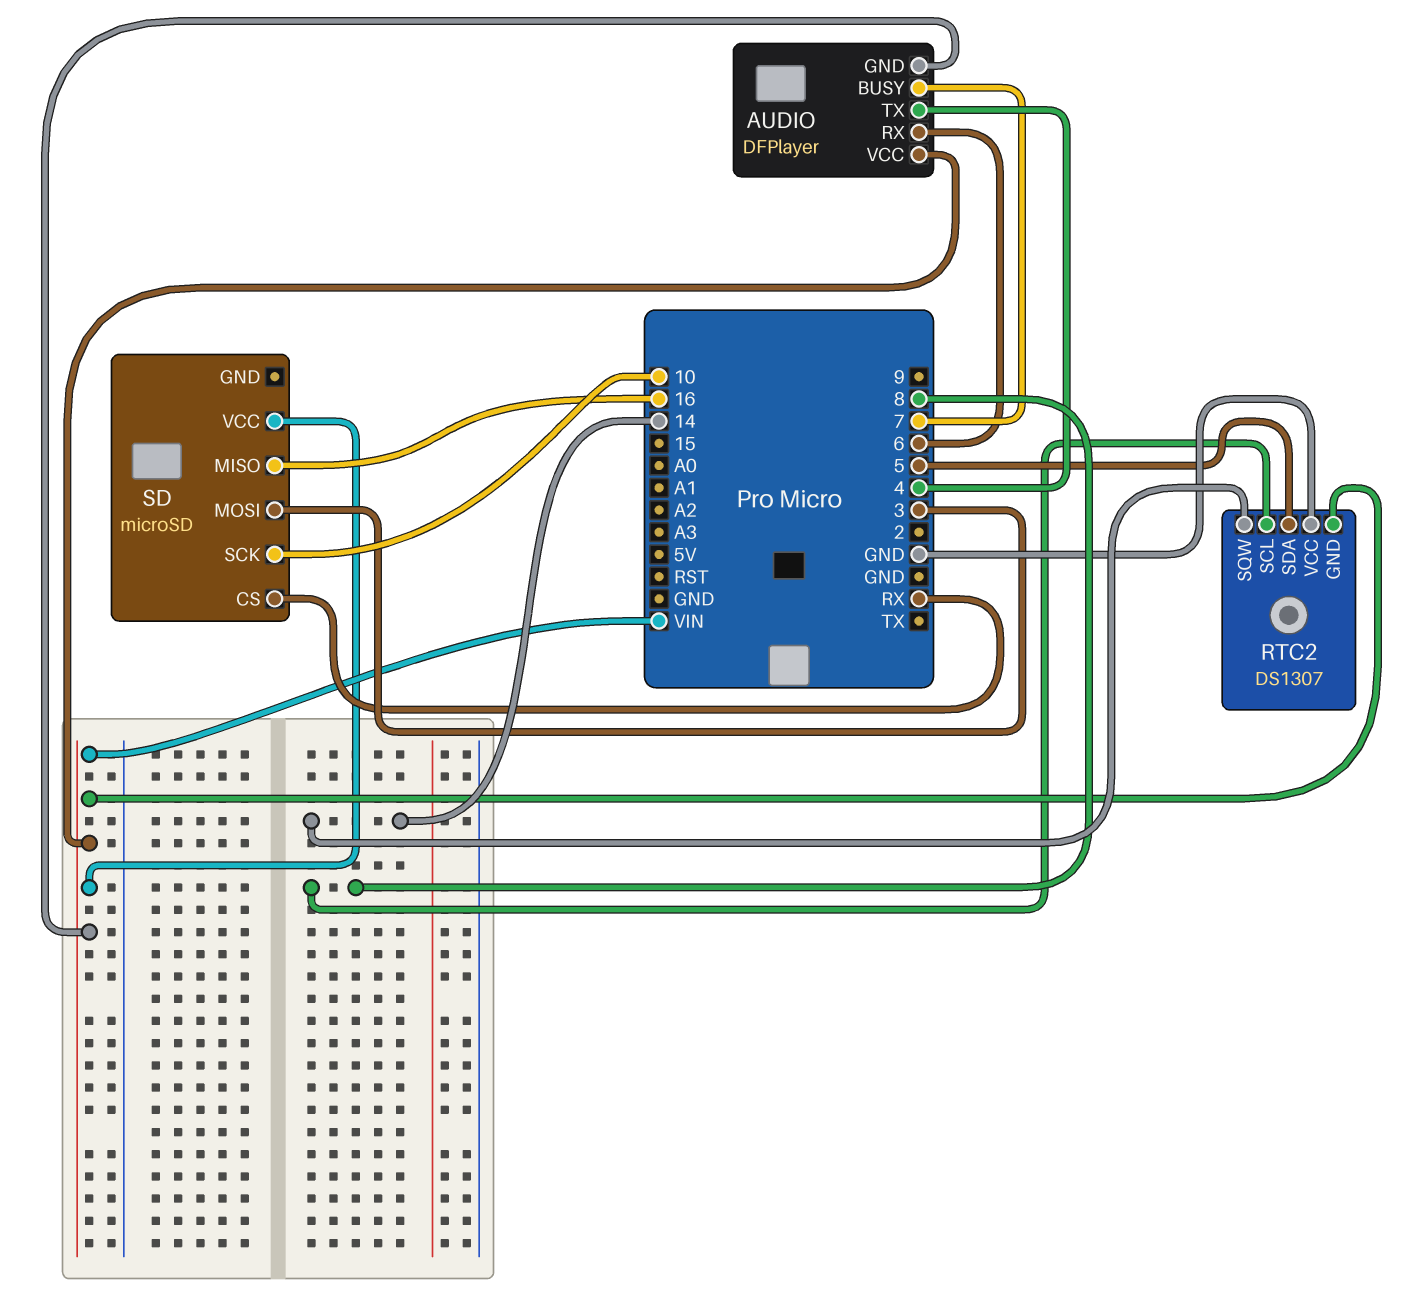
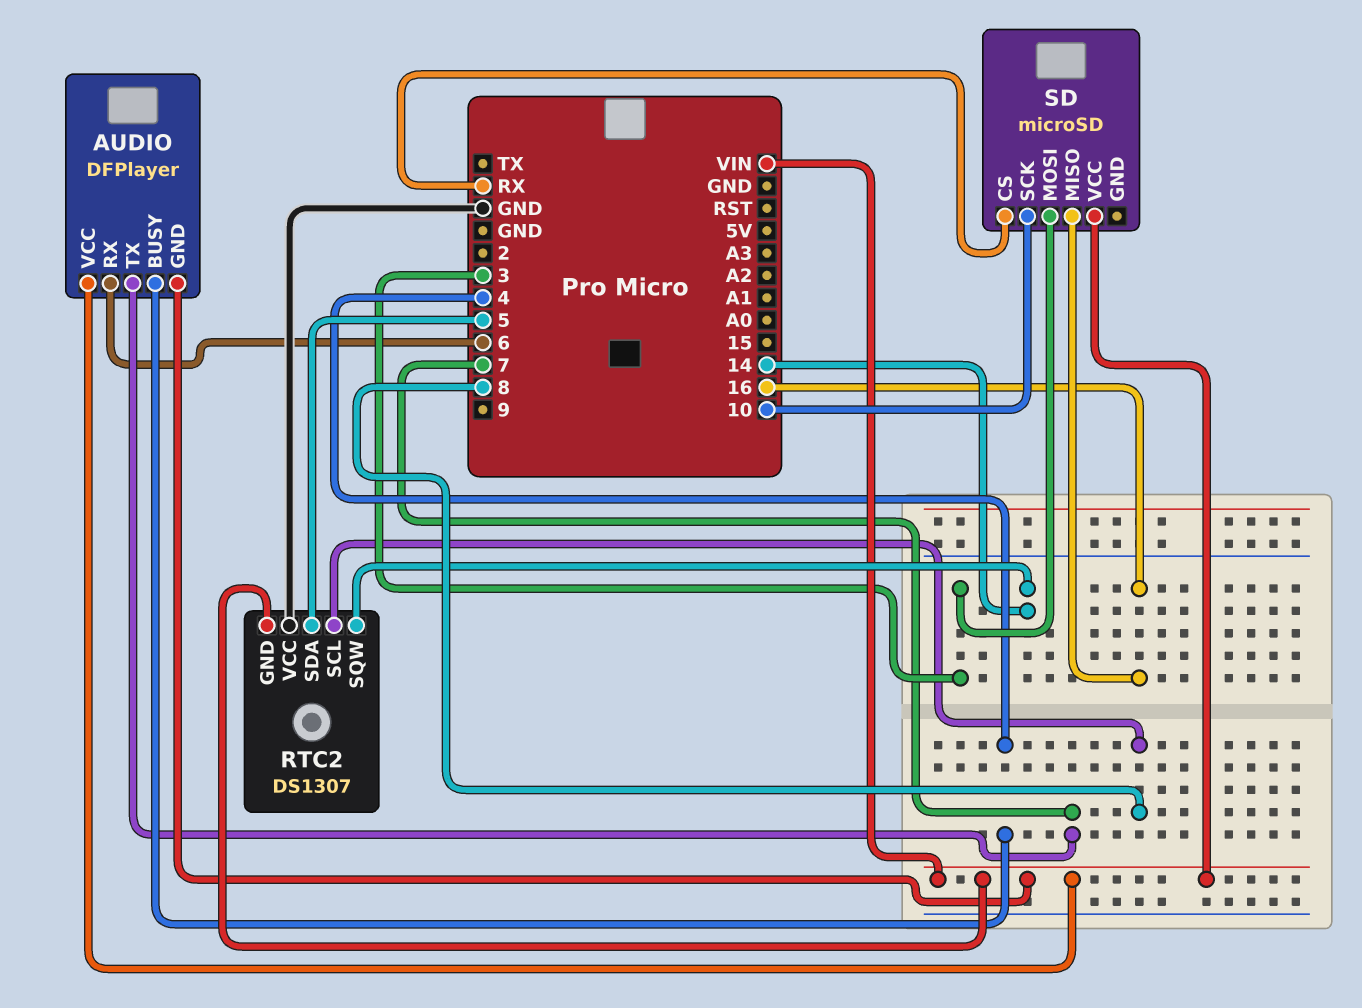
AUDIO pin BUSY: 7 -> 4
AUDIO pin TX: 4 -> 7

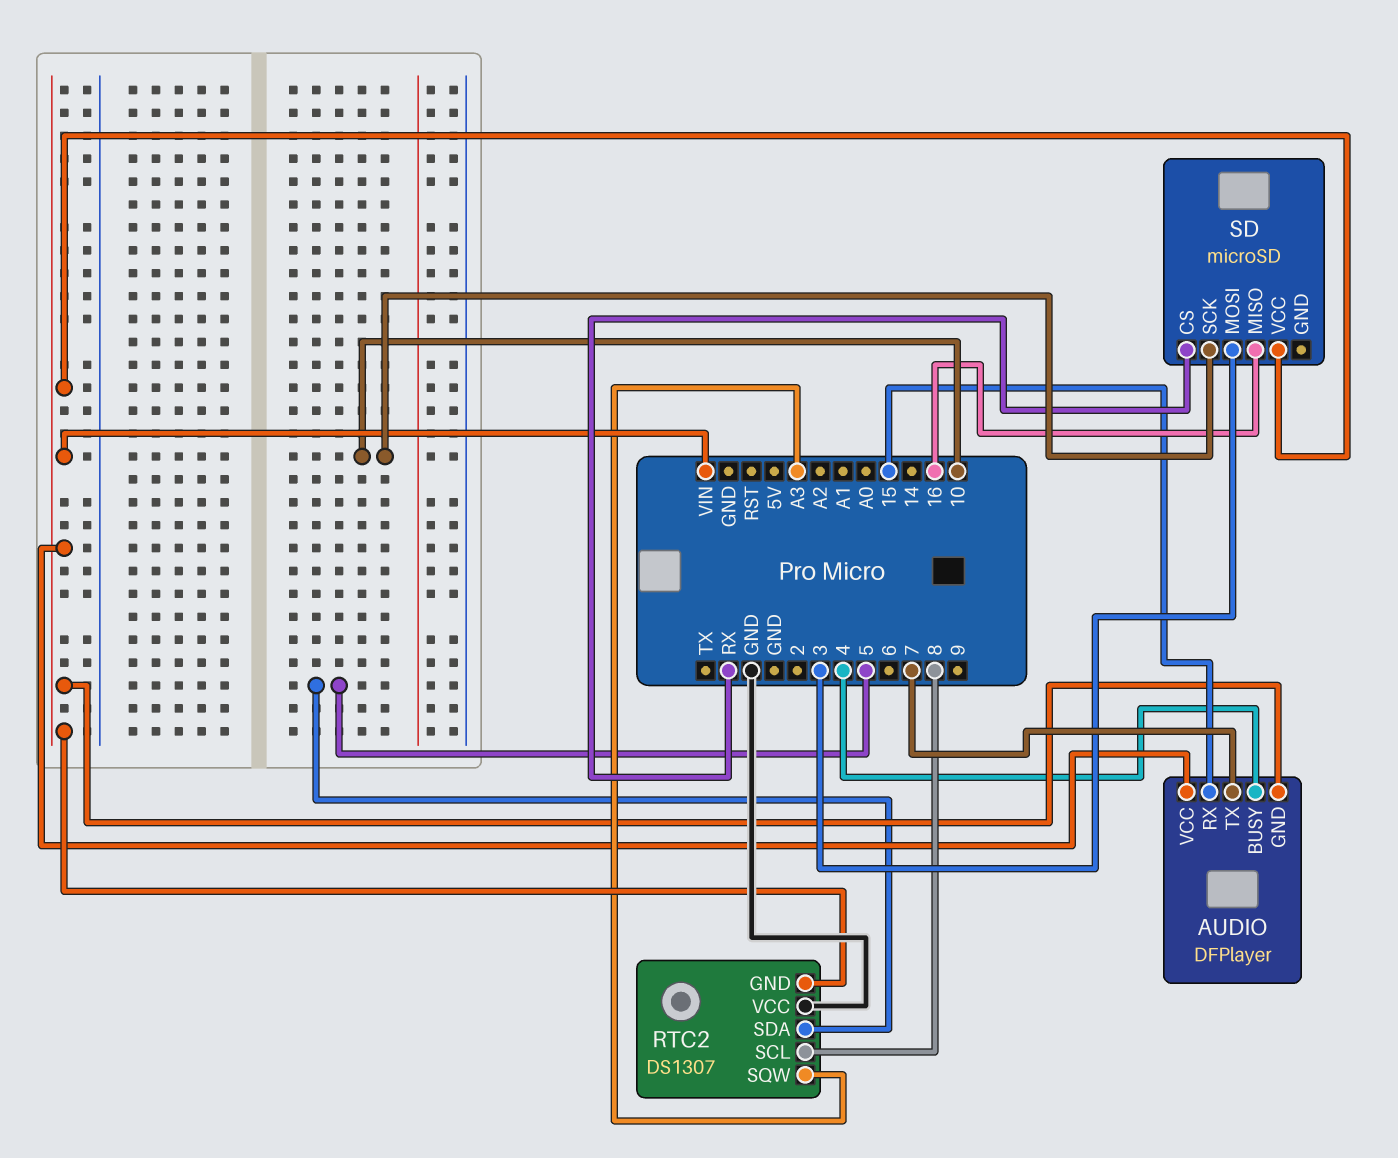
AUDIO pin RX: 6 -> 15
RTC2 pin SQW: 14 -> A3

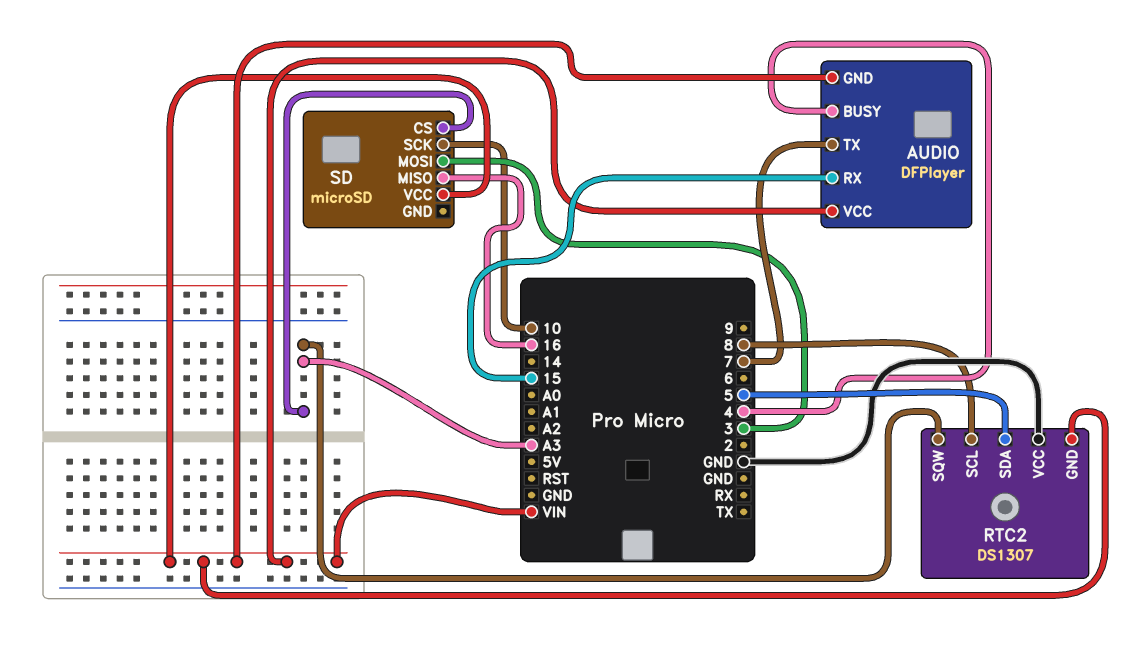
SD pin CS: RX -> A3

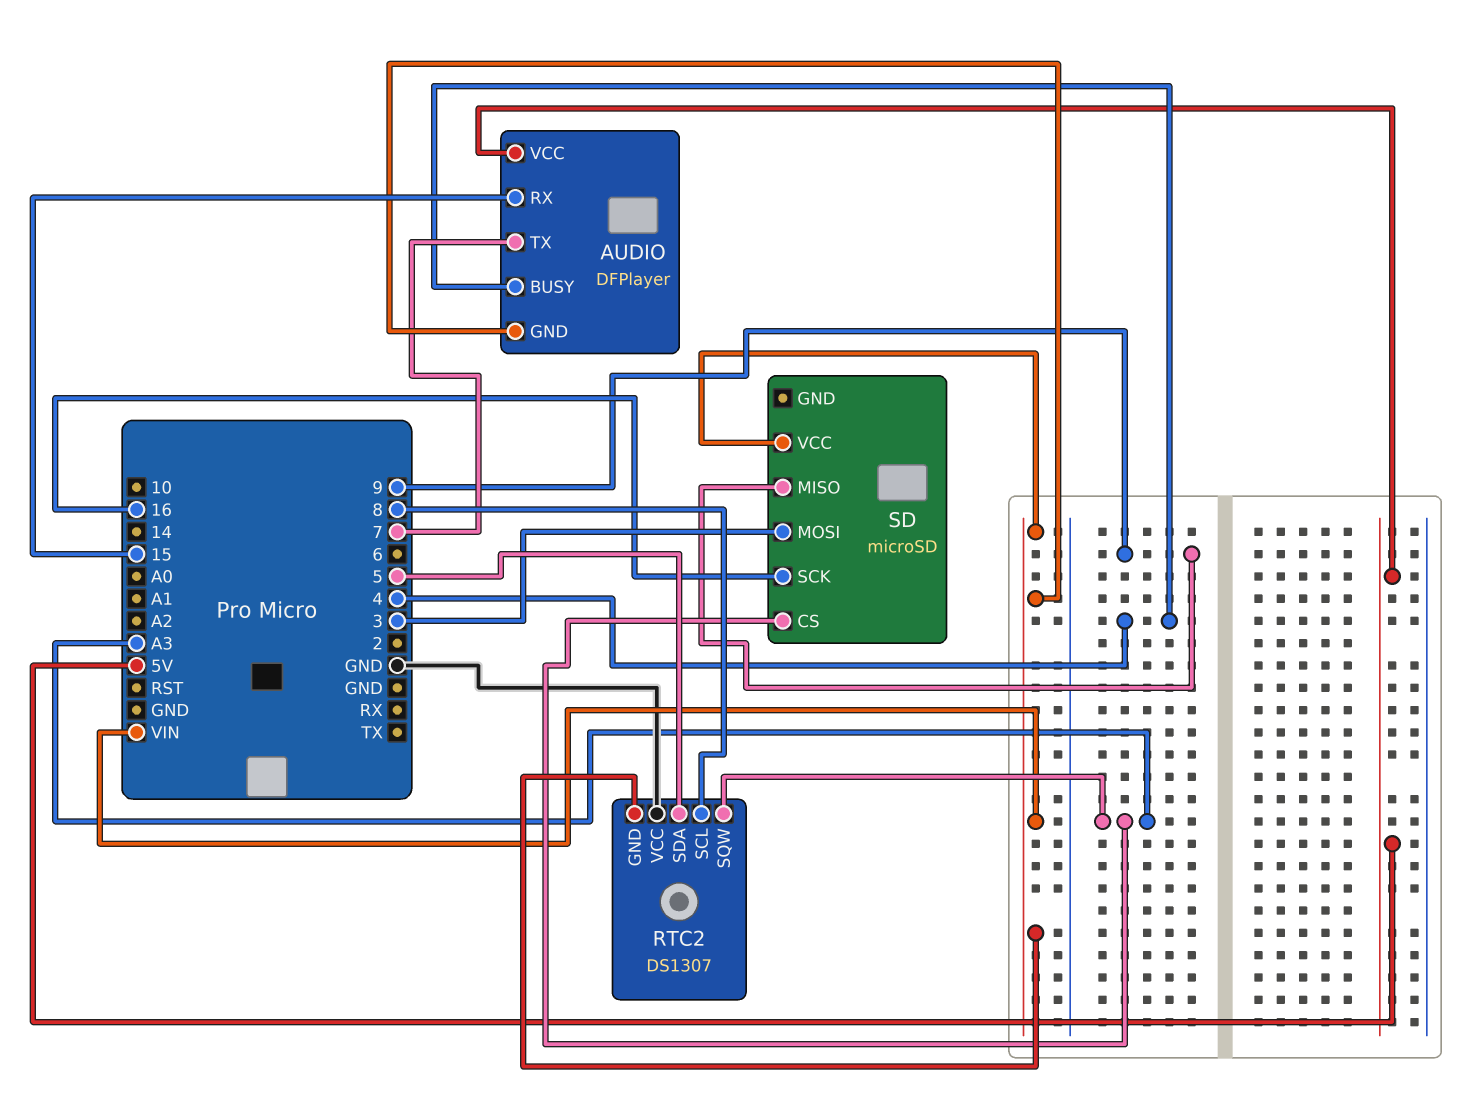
AUDIO pin VCC: VIN -> 5V
SD pin MISO: 16 -> 9
SD pin SCK: 10 -> 16

